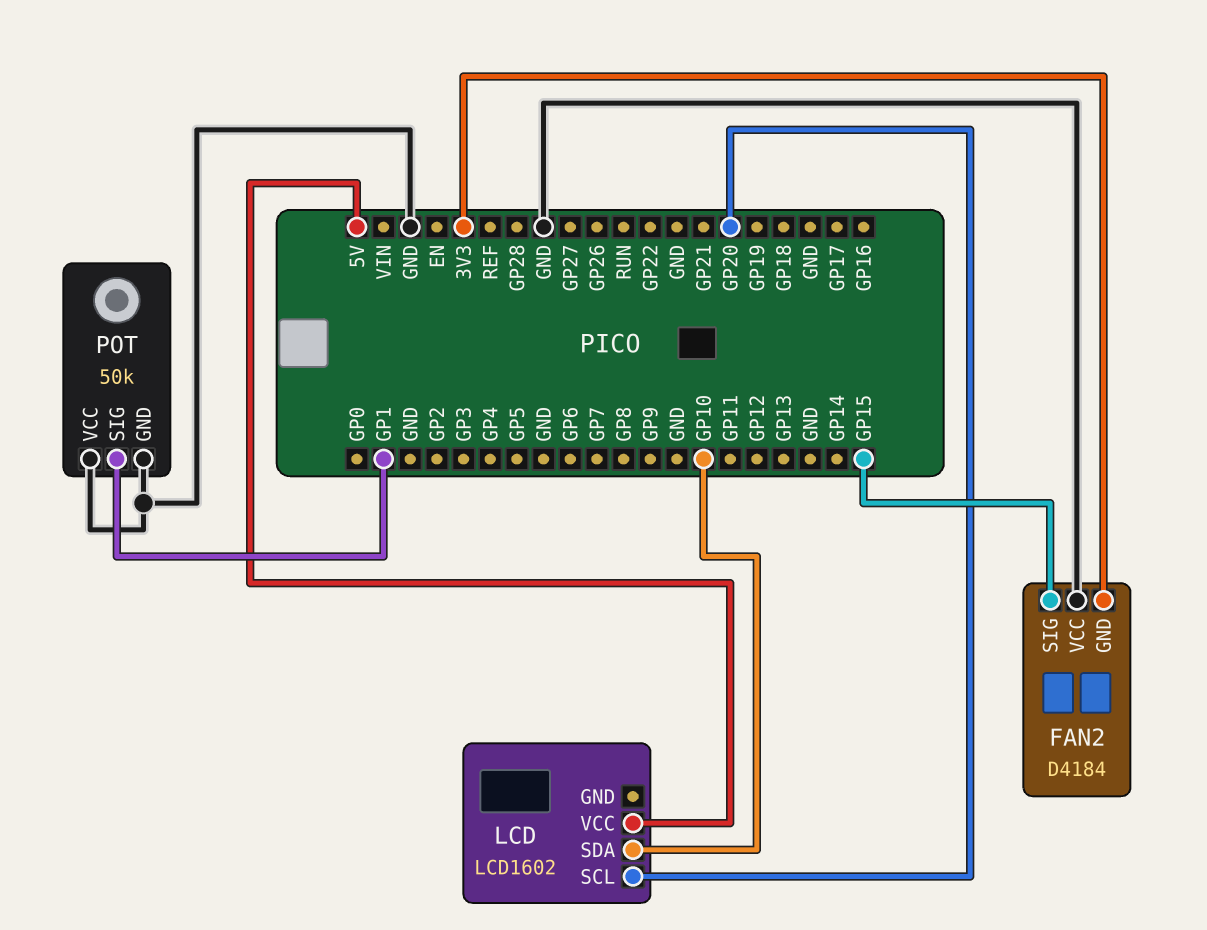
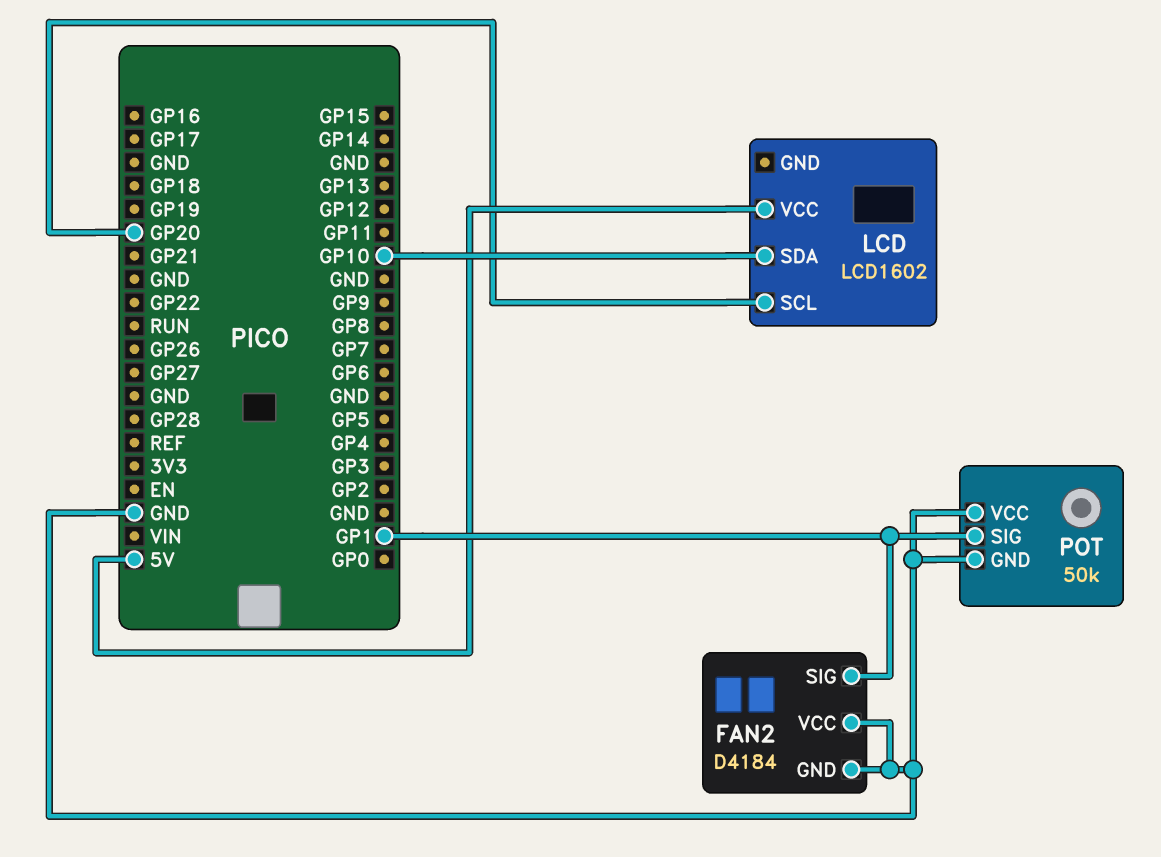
FAN2 pin GND: 3V3 -> GND
FAN2 pin SIG: GP15 -> GP1

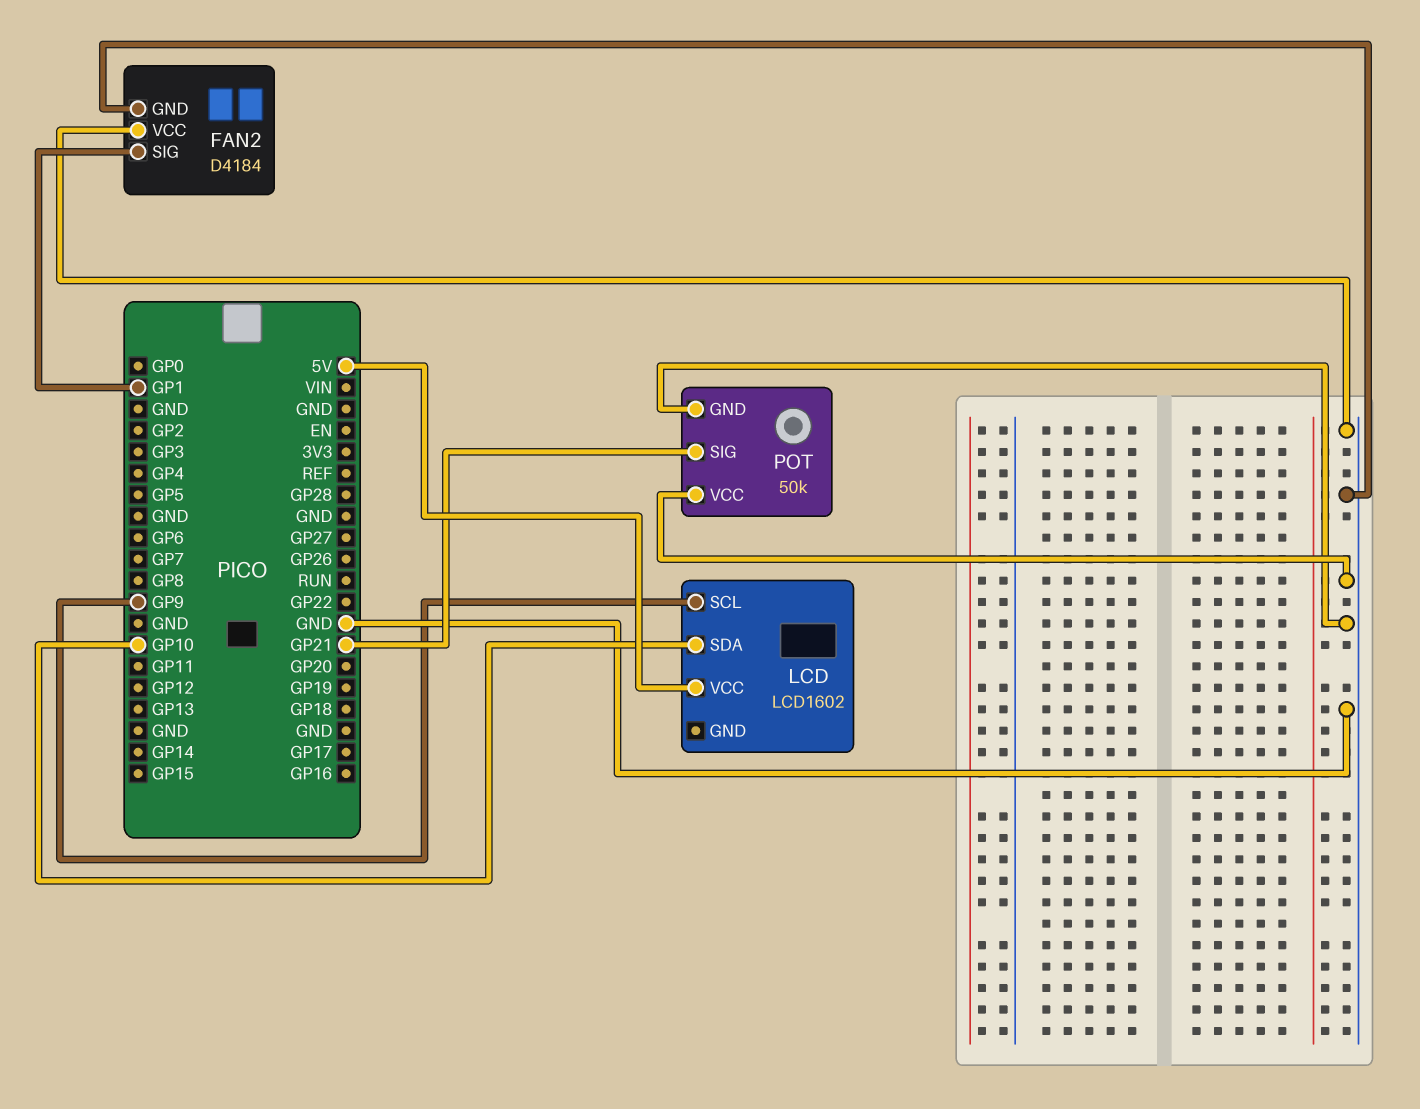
LCD pin SCL: GP20 -> GP9
POT pin SIG: GP1 -> GP21

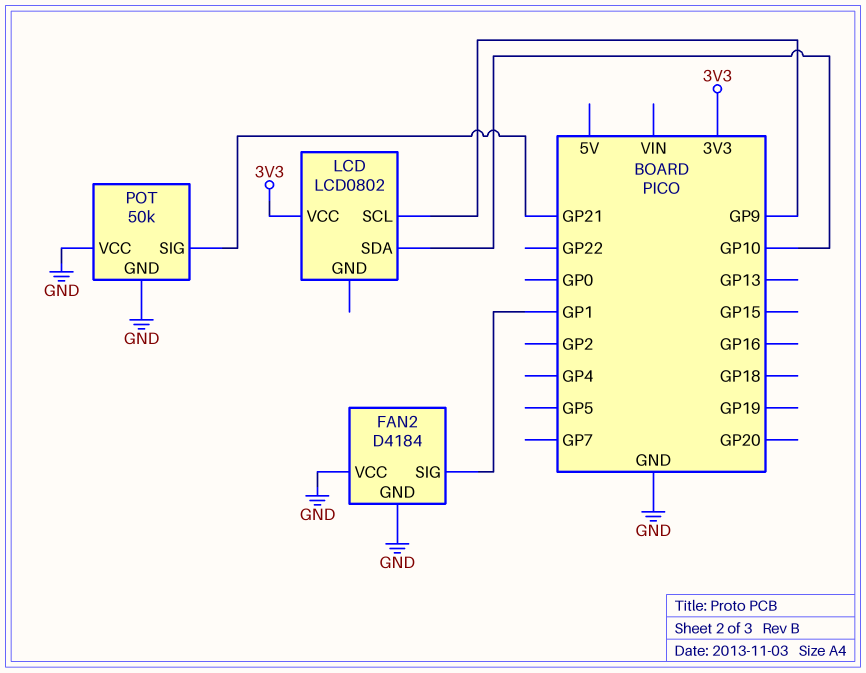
LCD: LCD1602 -> LCD0802
LCD pin VCC: 5V -> 3V3

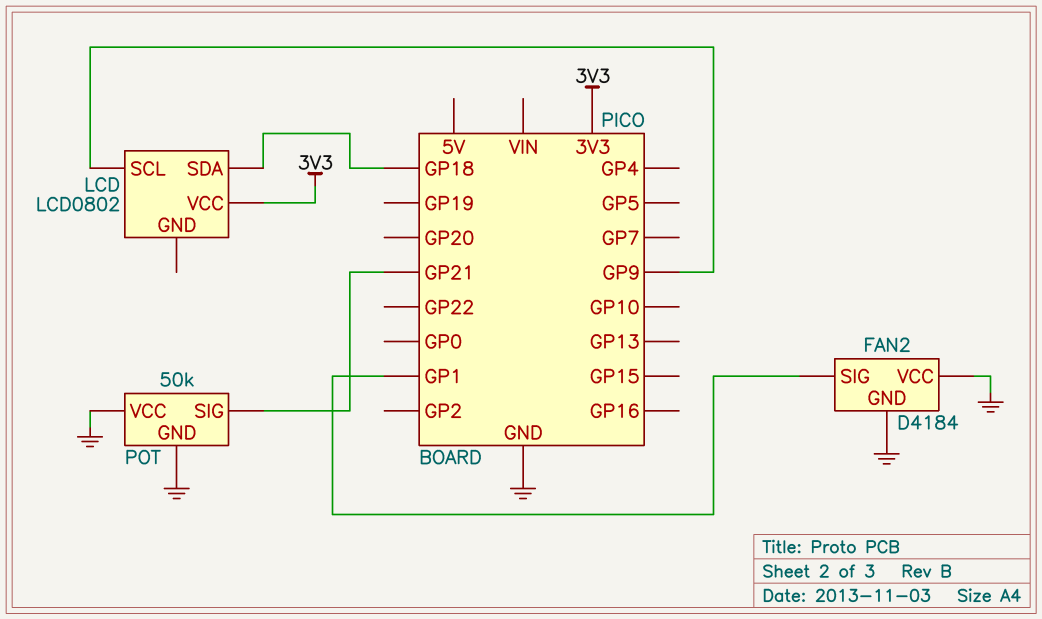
LCD pin SDA: GP10 -> GP18

